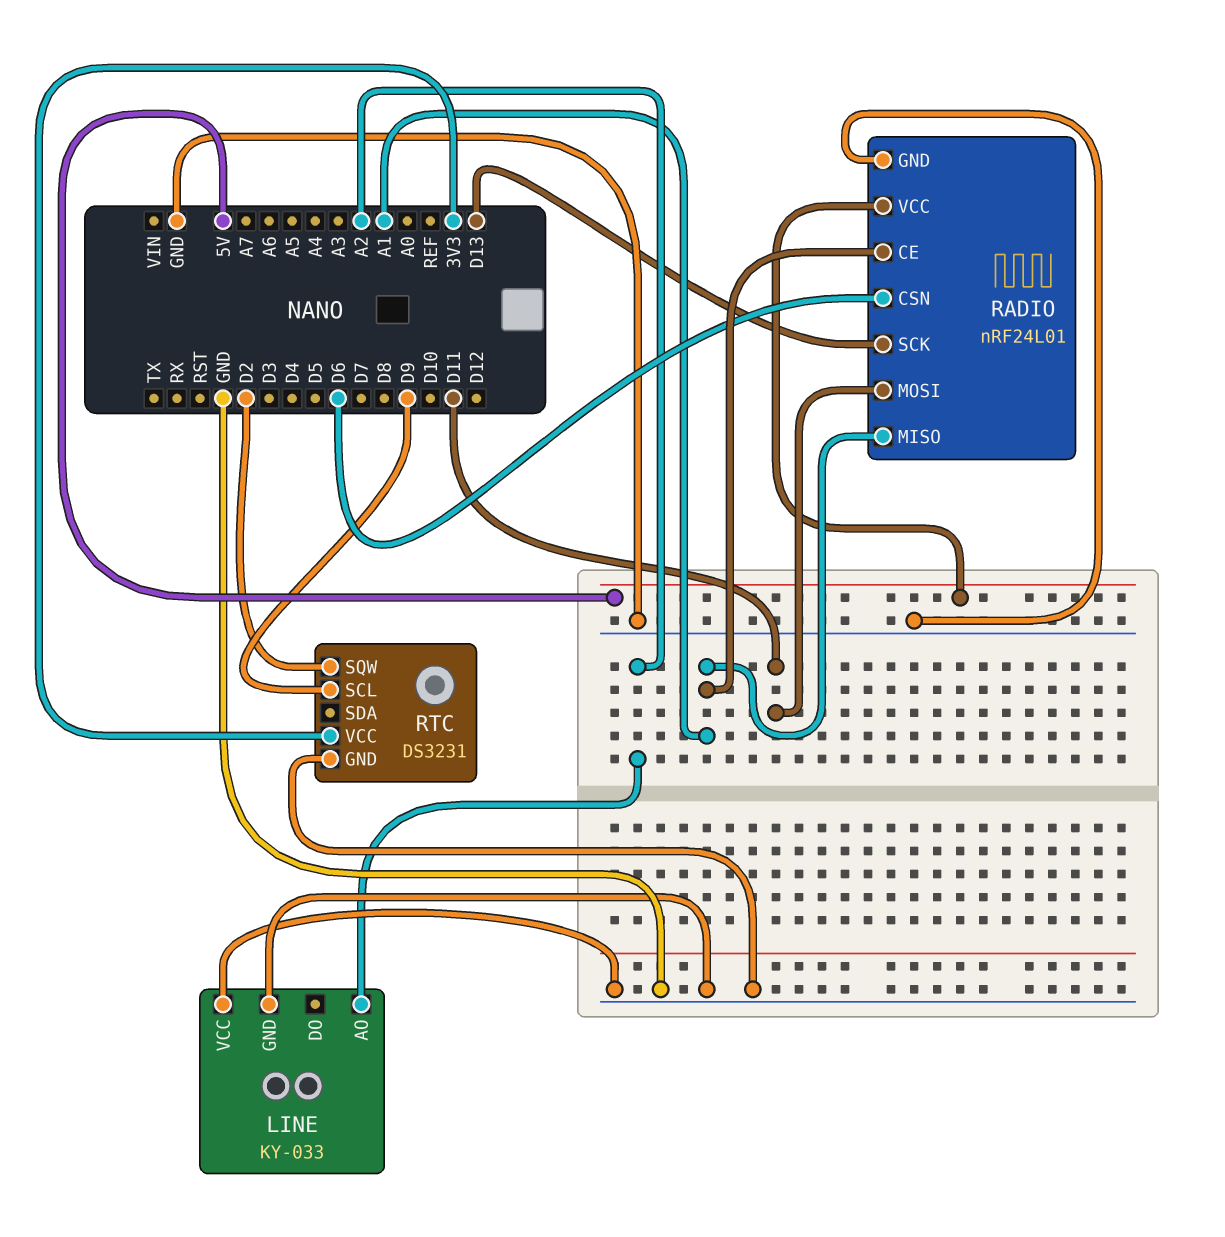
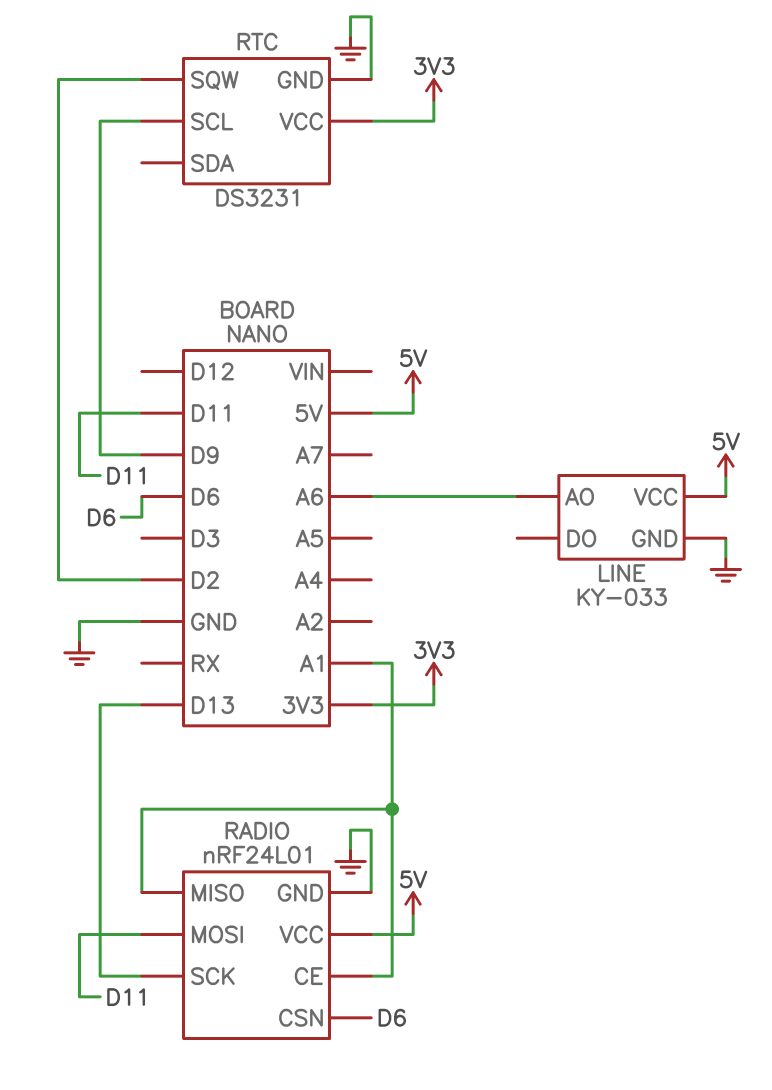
LINE pin AO: A2 -> A6
LINE pin VCC: GND -> 5V

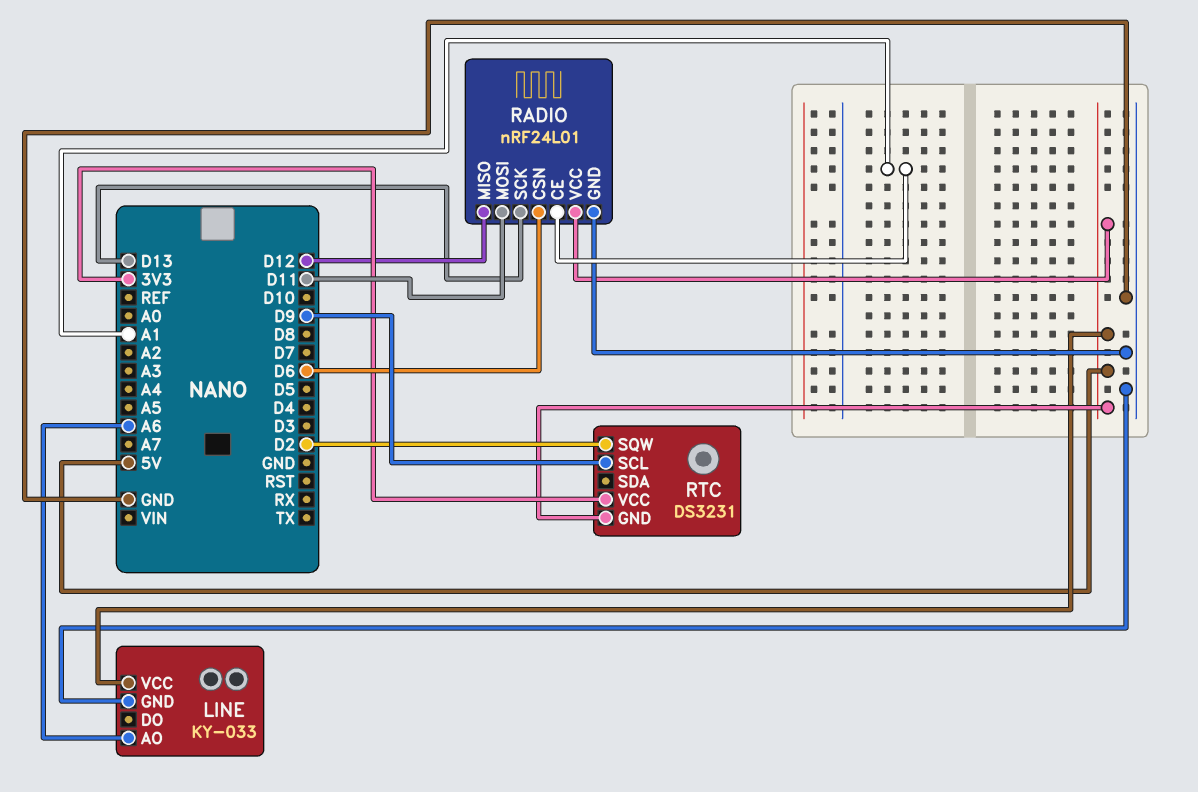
RADIO pin MISO: A1 -> D12
RTC pin GND: GND -> 5V

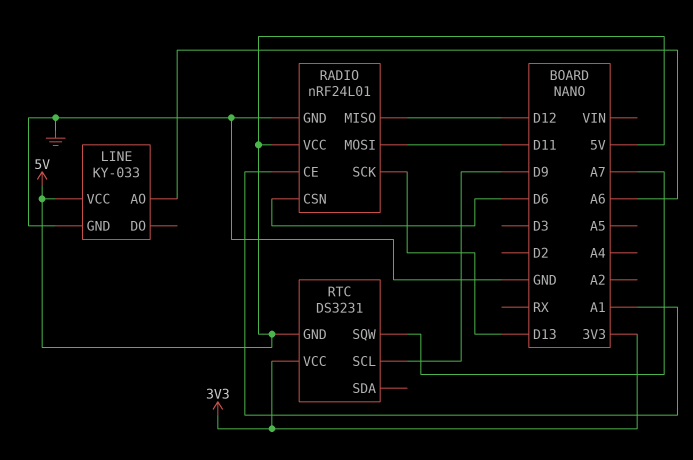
RTC pin SQW: D2 -> A7

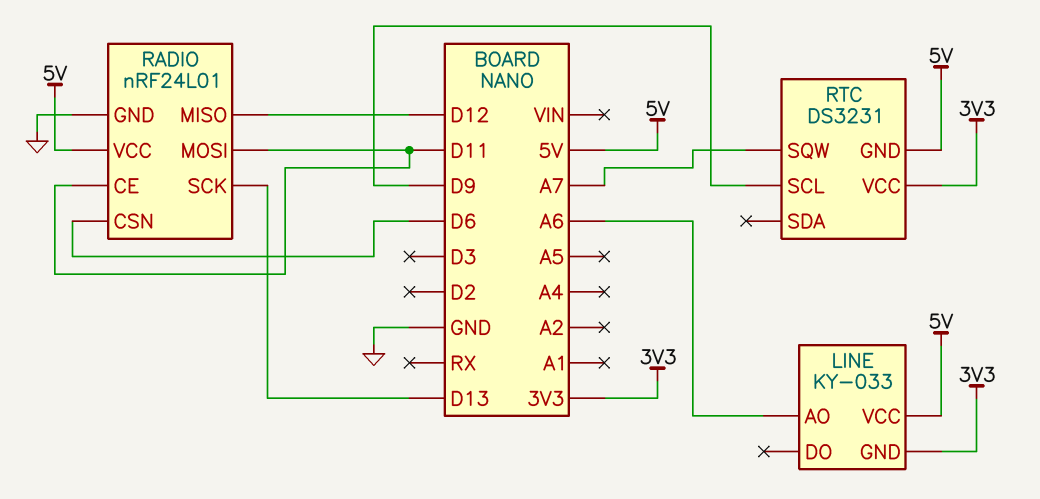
LINE pin GND: GND -> 3V3
RADIO pin CE: A1 -> D11

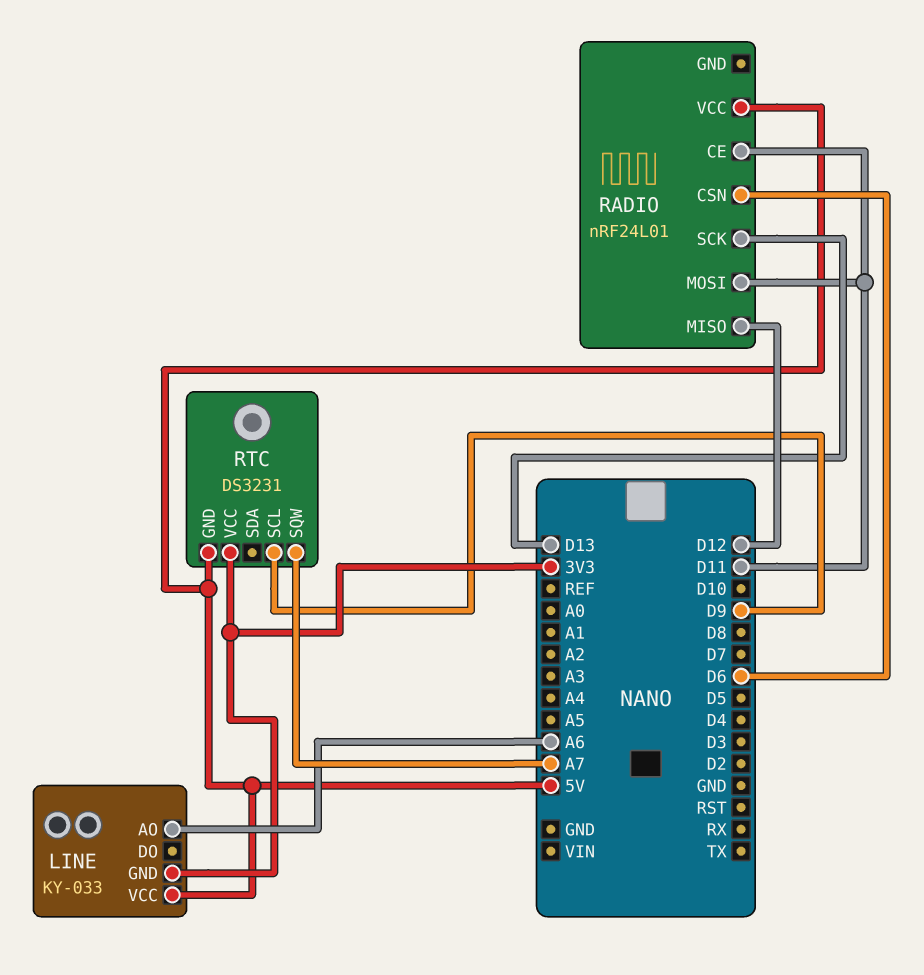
RADIO pin GND: GND -> none

